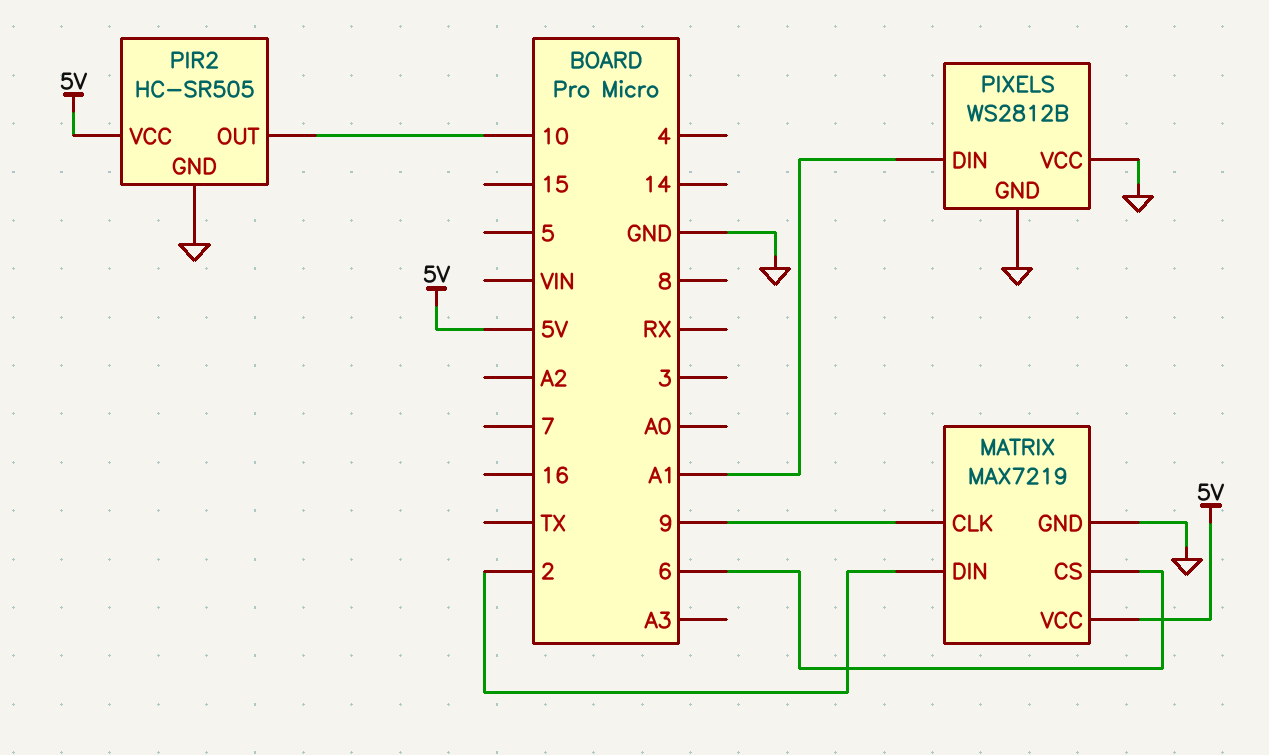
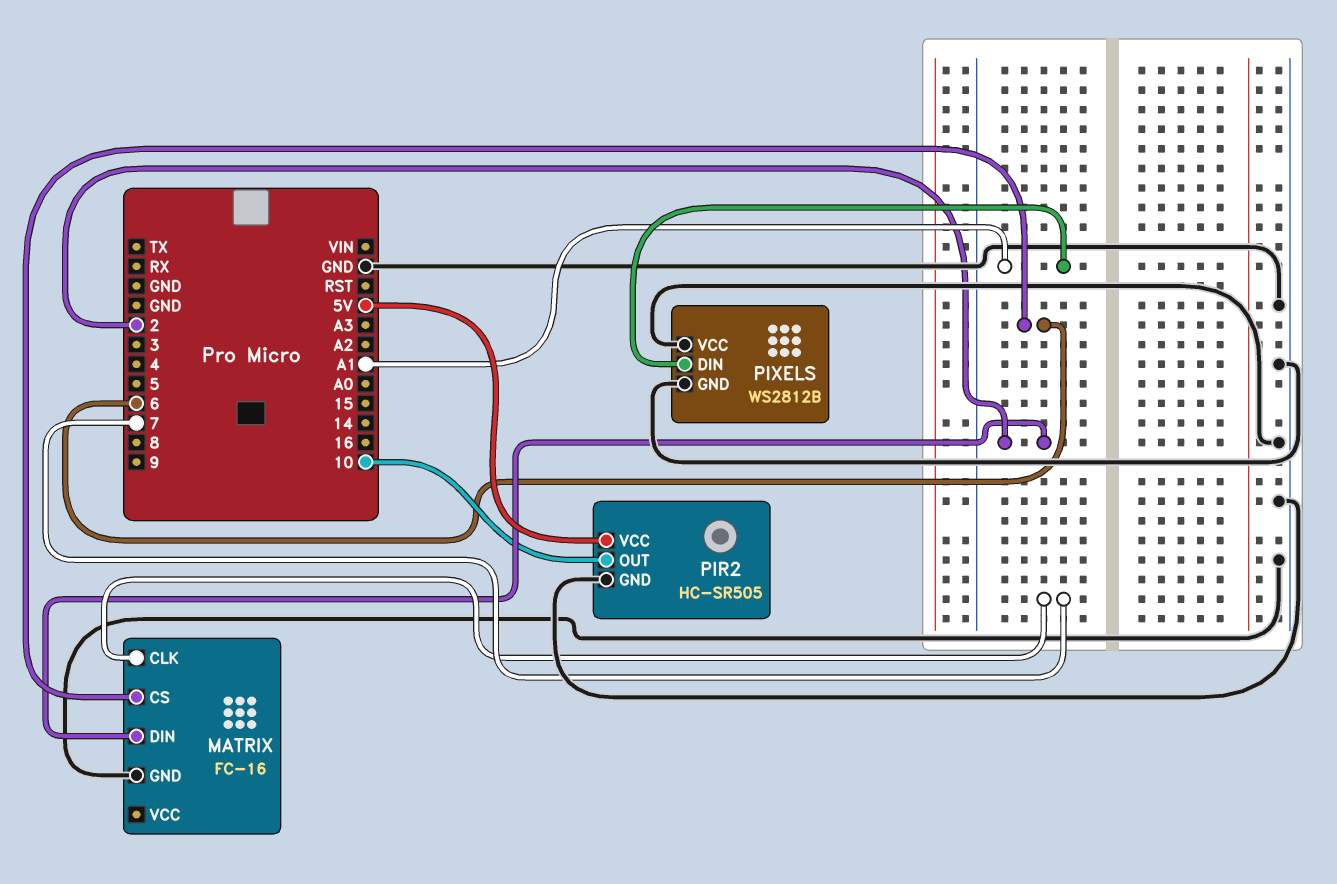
MATRIX: MAX7219 -> FC-16
MATRIX pin CLK: 9 -> 7
MATRIX pin VCC: 5V -> none

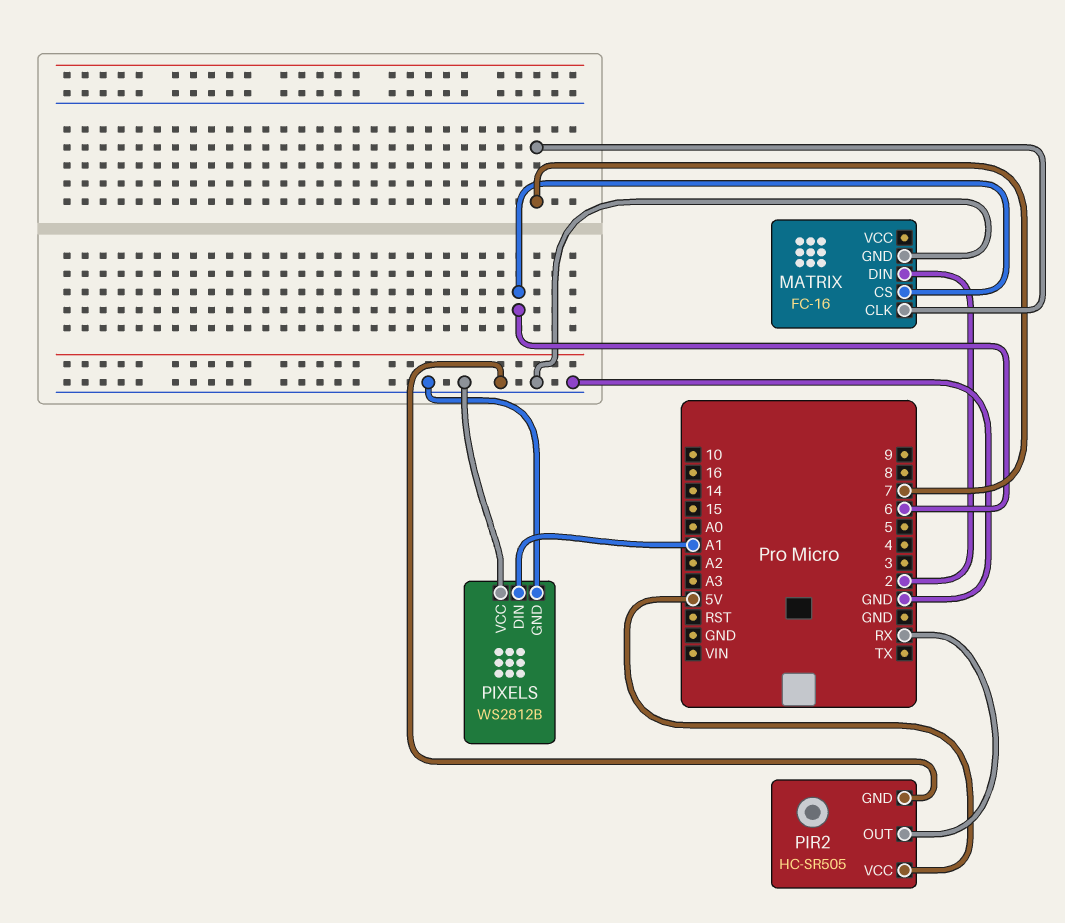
PIR2 pin OUT: 10 -> RX

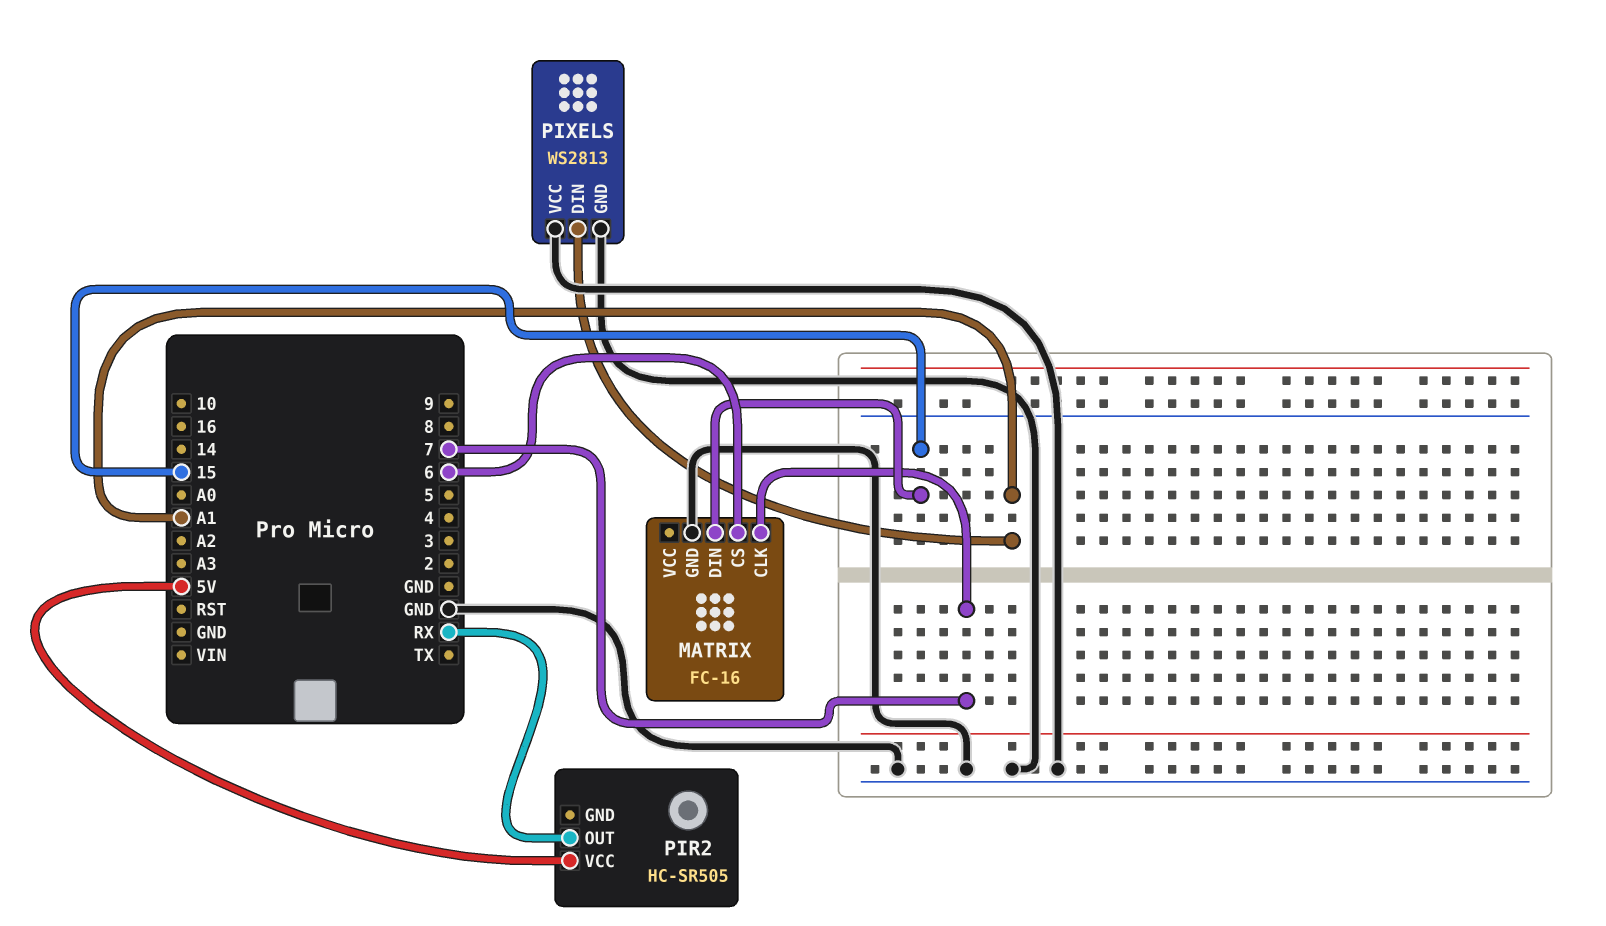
MATRIX pin DIN: 2 -> 15
PIR2 pin GND: GND -> none
PIXELS: WS2812B -> WS2813

